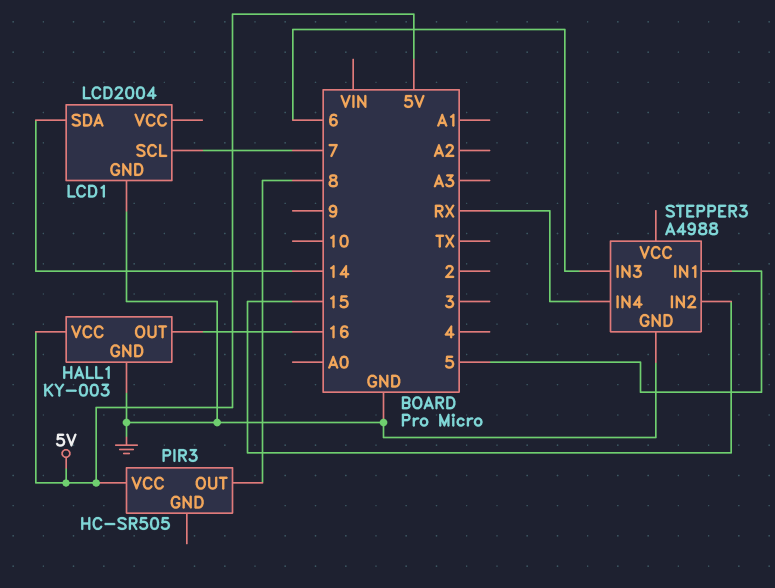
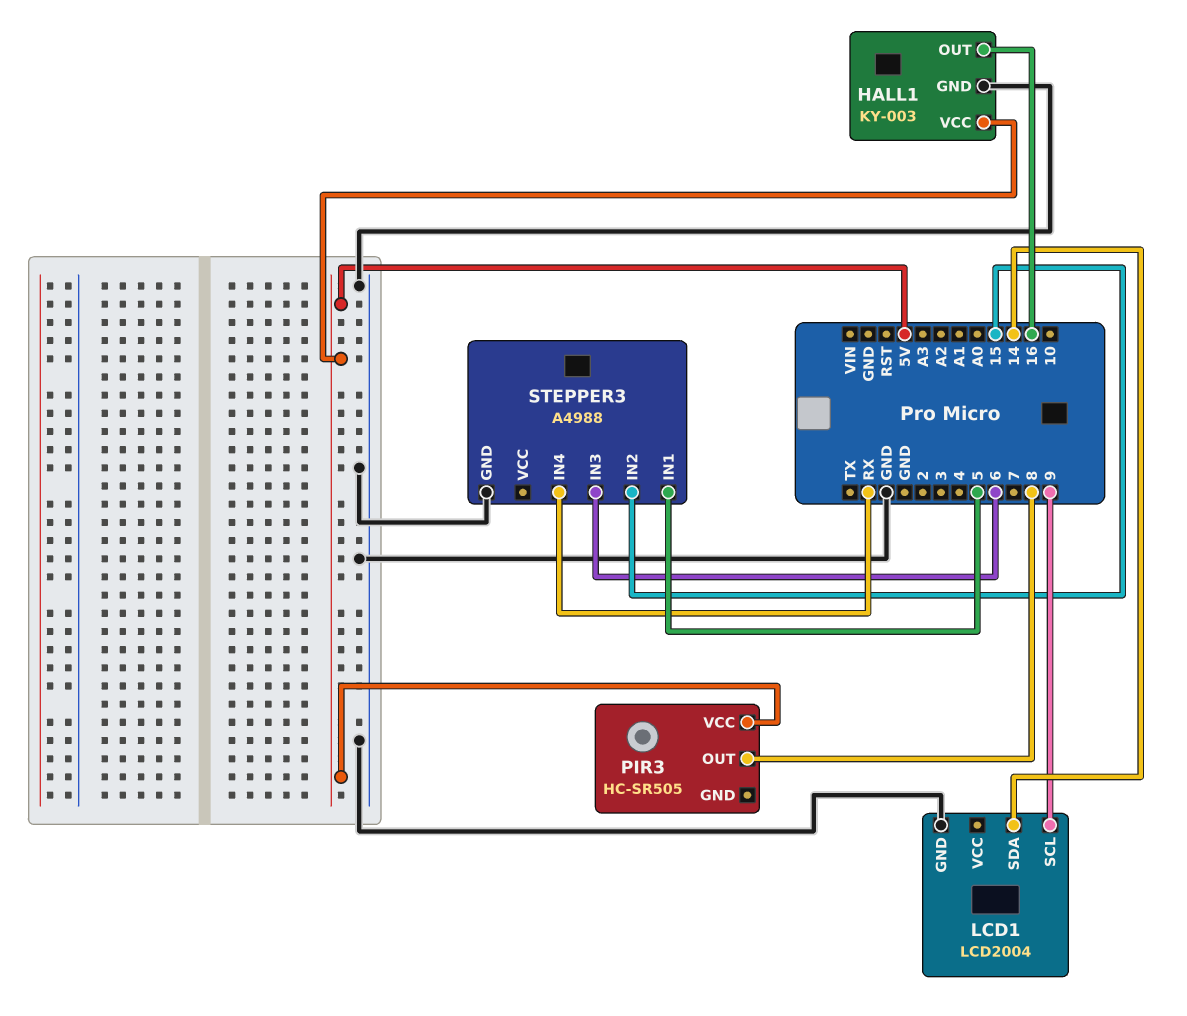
LCD1 pin SCL: 7 -> 9

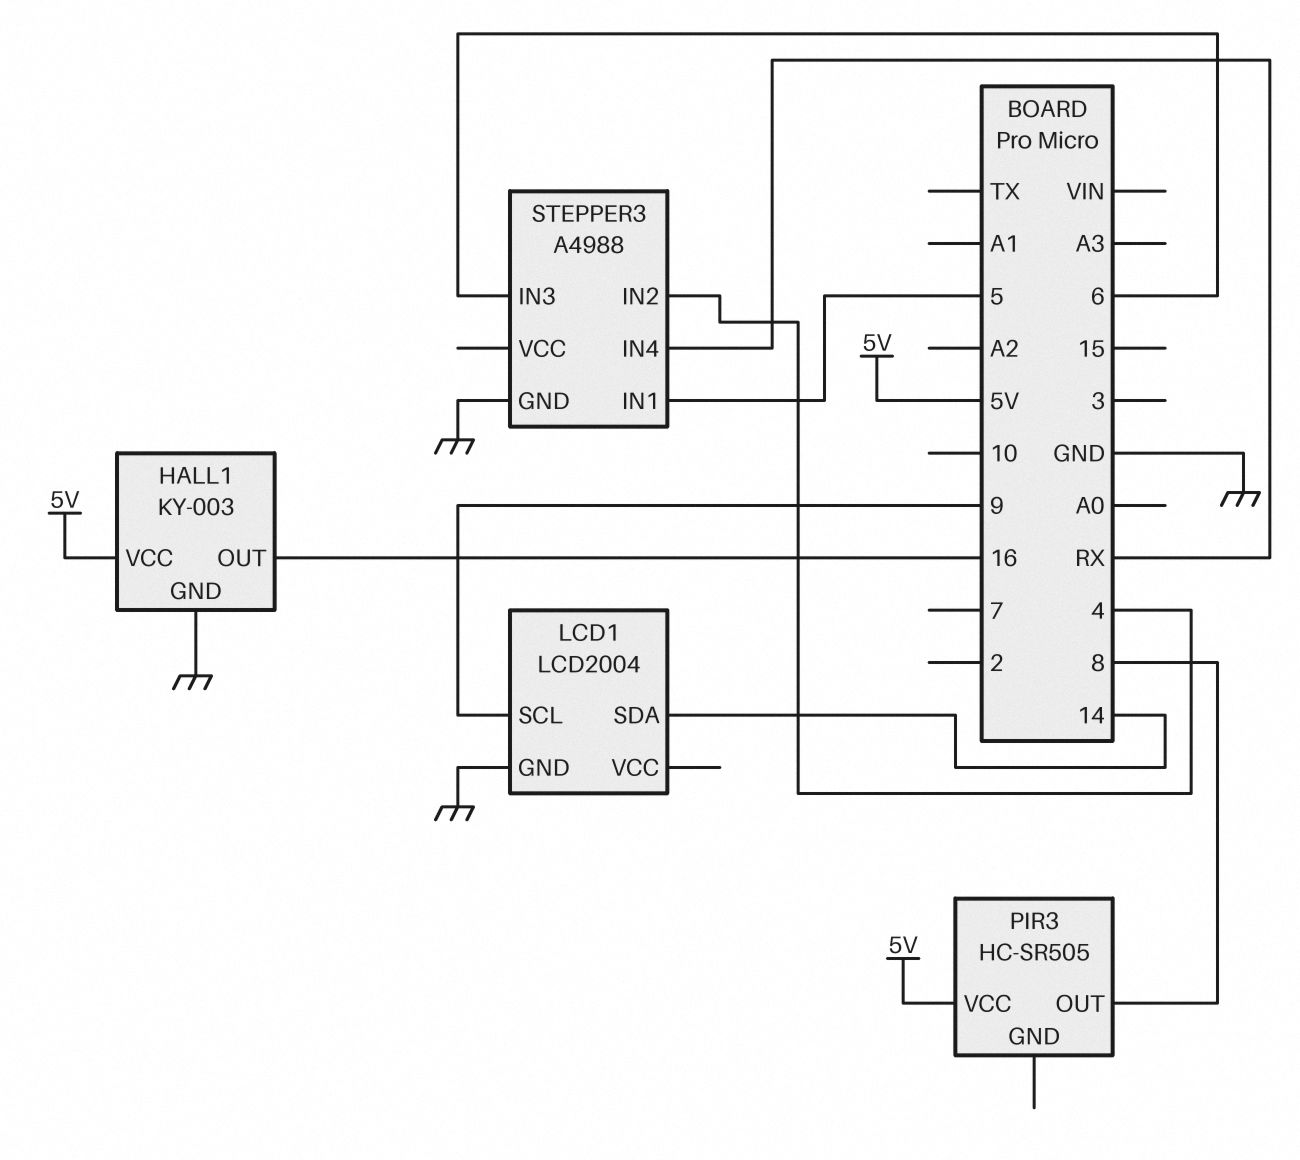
STEPPER3 pin IN2: 15 -> 4

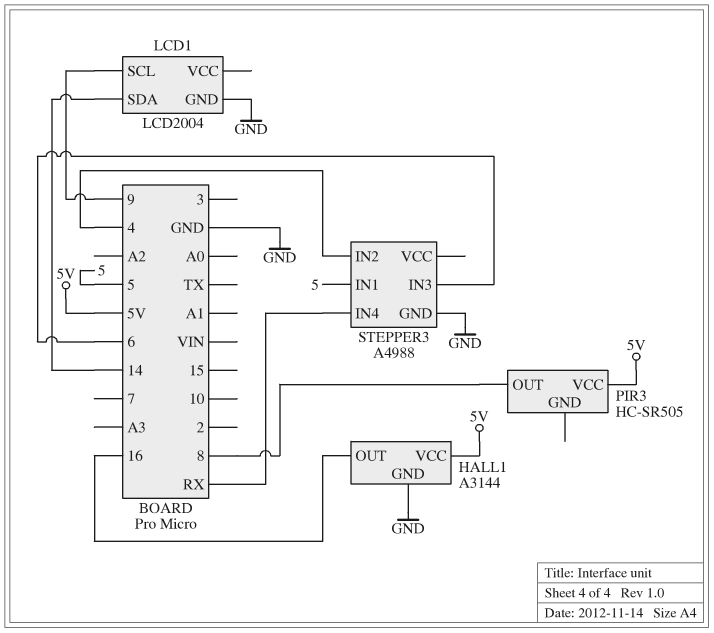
HALL1: KY-003 -> A3144

